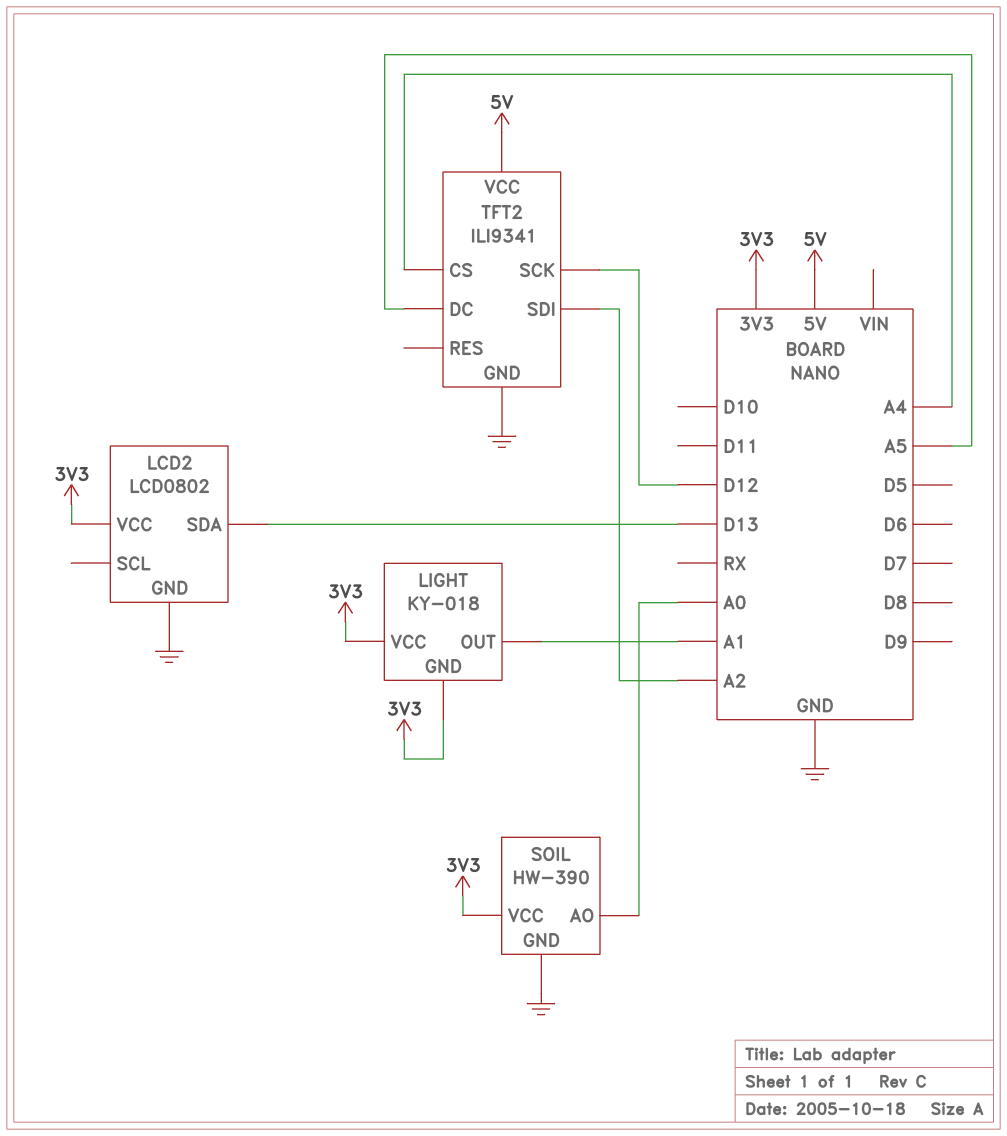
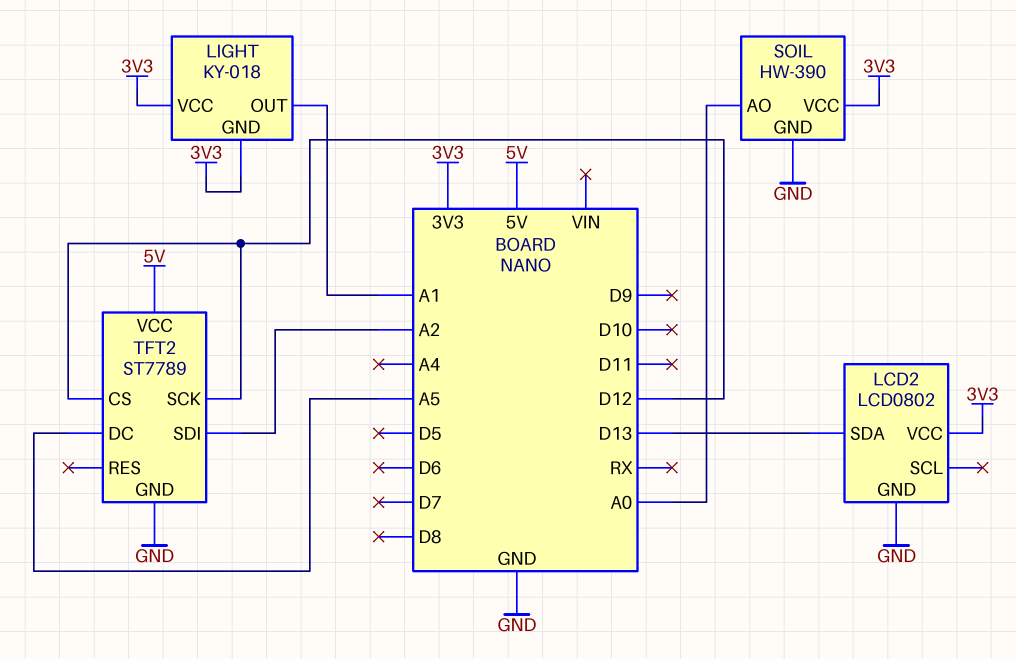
TFT2: ILI9341 -> ST7789
TFT2 pin CS: A4 -> D12

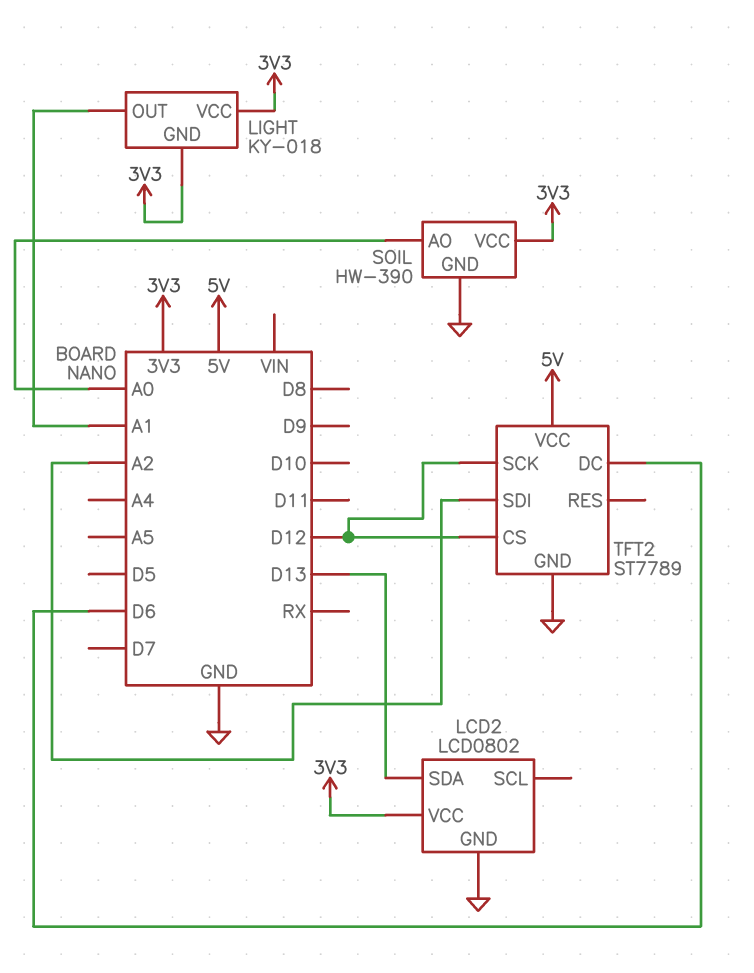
TFT2 pin DC: A5 -> D6

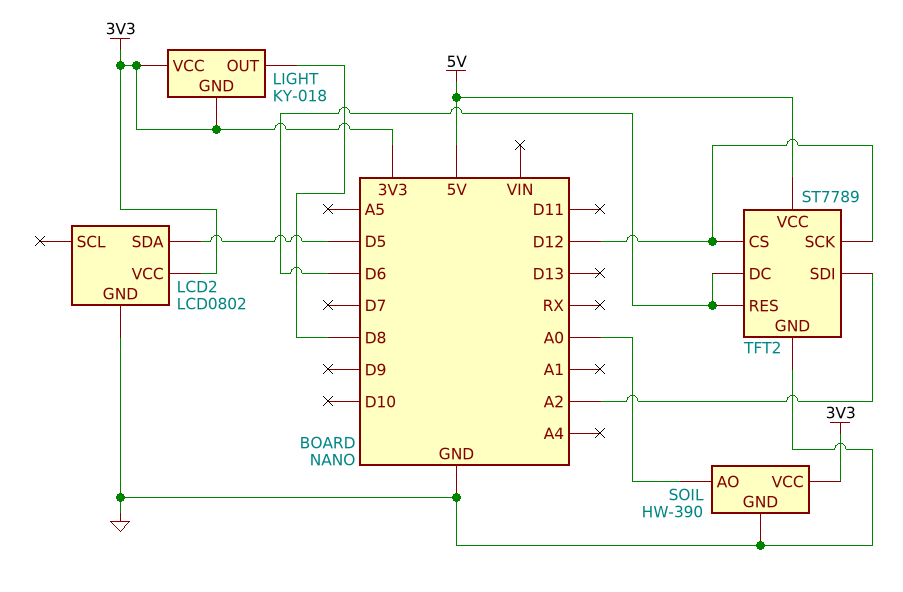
LCD2 pin SDA: D13 -> D5
LIGHT pin OUT: A1 -> D8
TFT2 pin RES: none -> D6

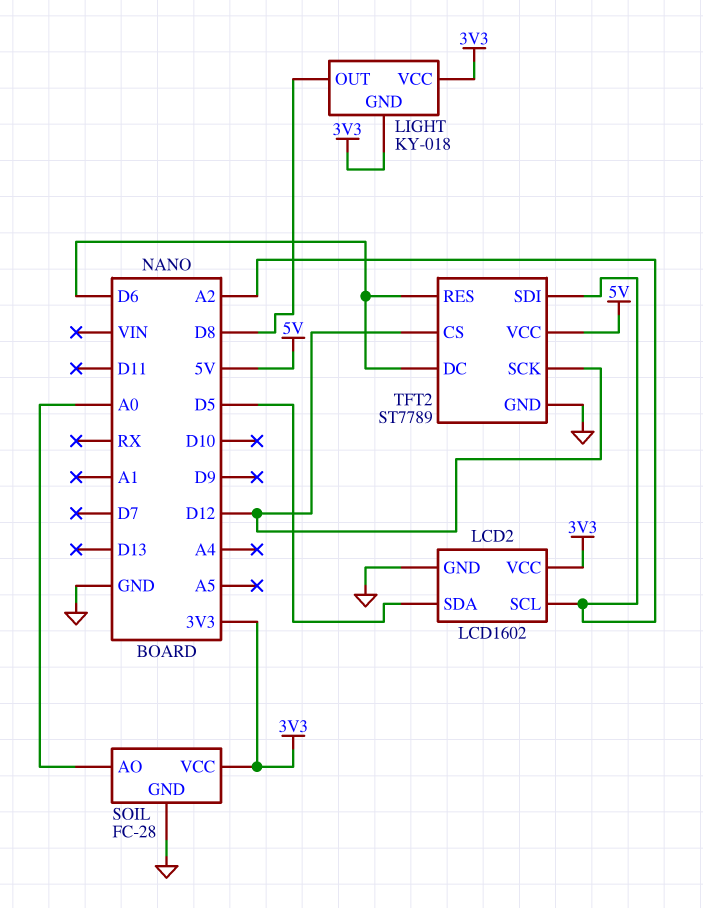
LCD2: LCD0802 -> LCD1602
LCD2 pin SCL: none -> A2
SOIL: HW-390 -> FC-28

